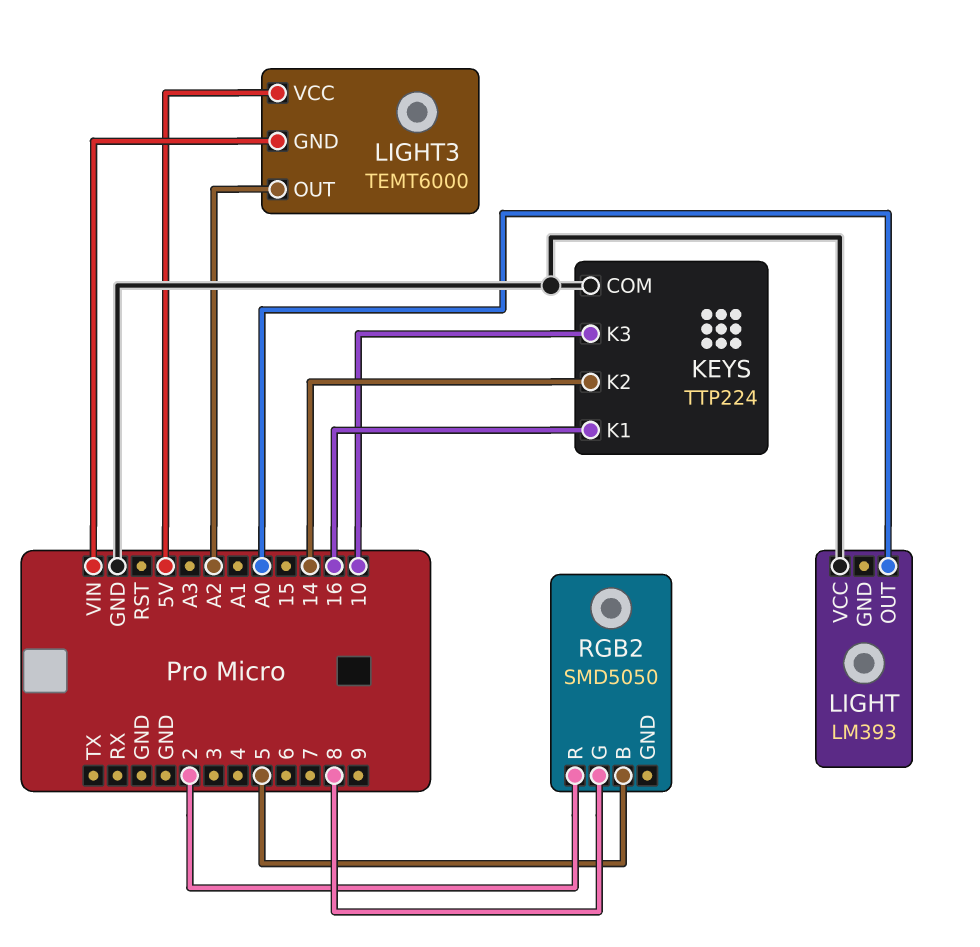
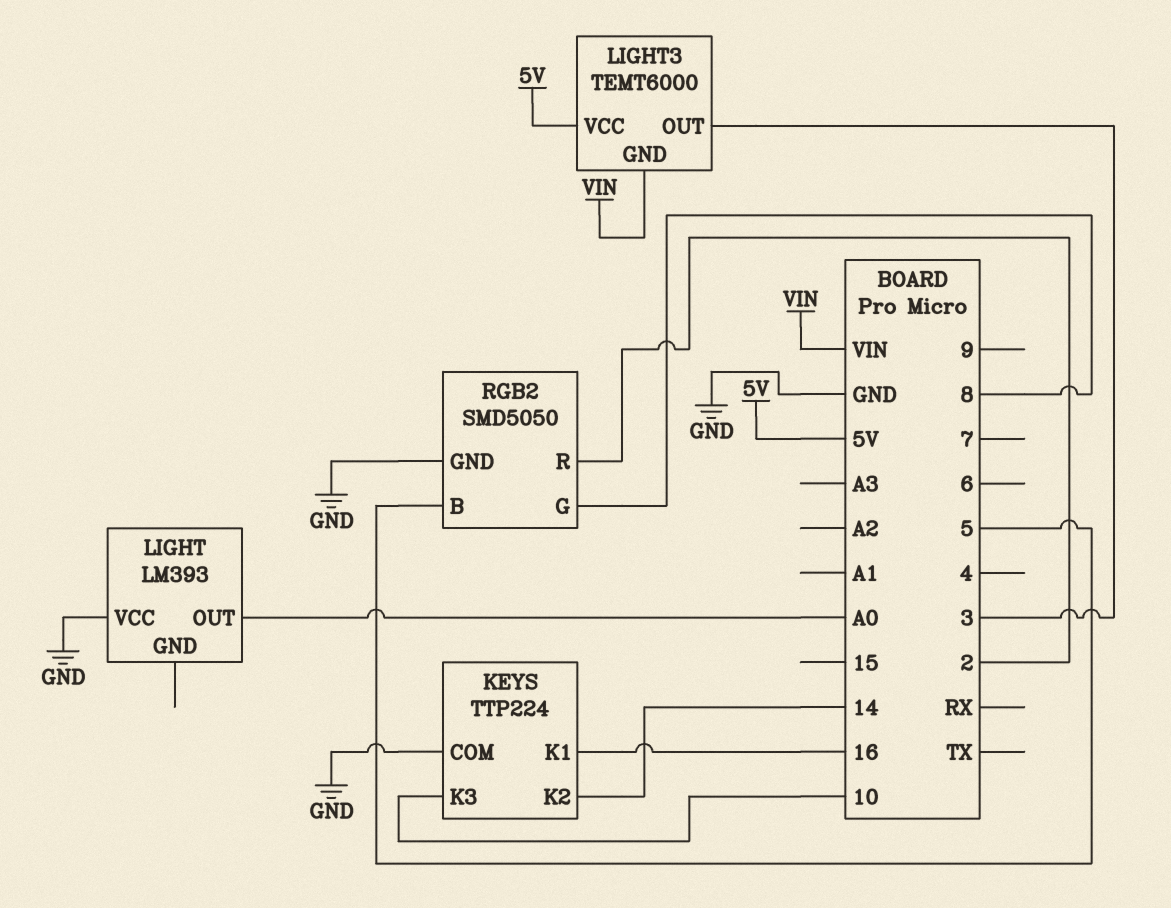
LIGHT3 pin OUT: A2 -> 3
RGB2 pin GND: none -> GND

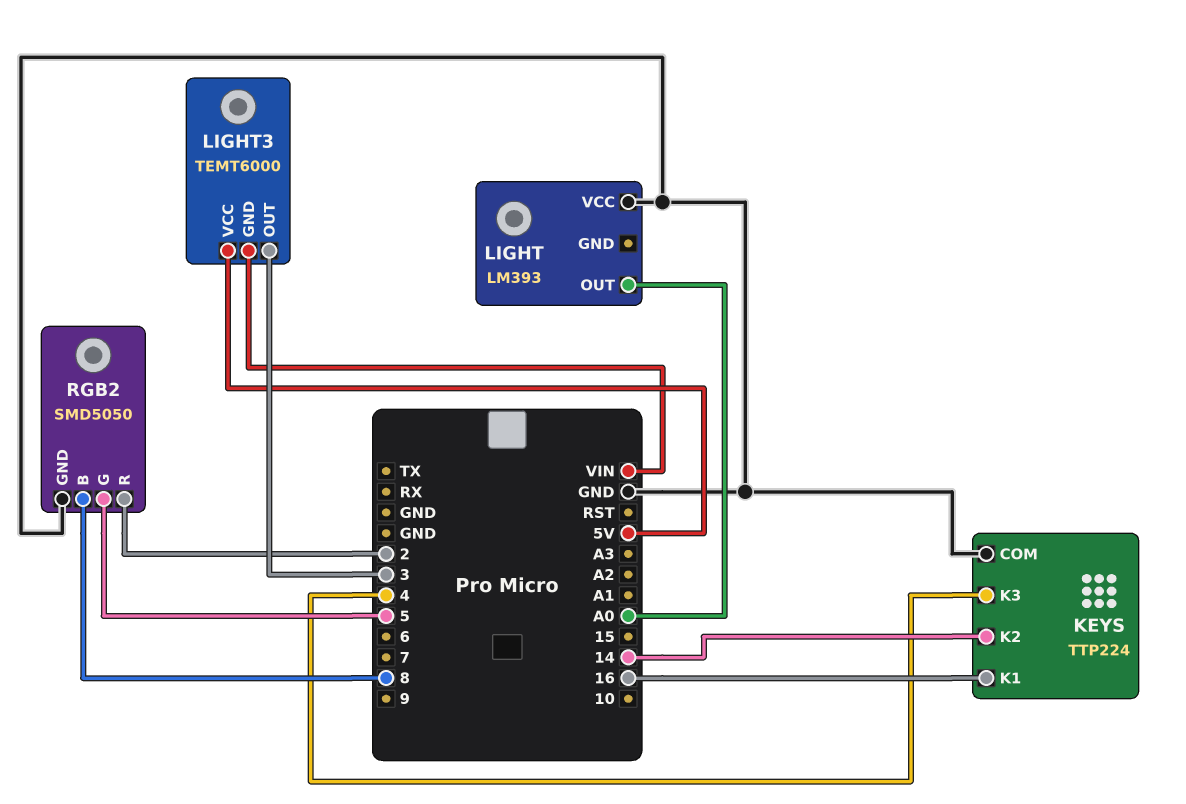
KEYS pin K3: 10 -> 4
RGB2 pin B: 5 -> 8
RGB2 pin G: 8 -> 5

